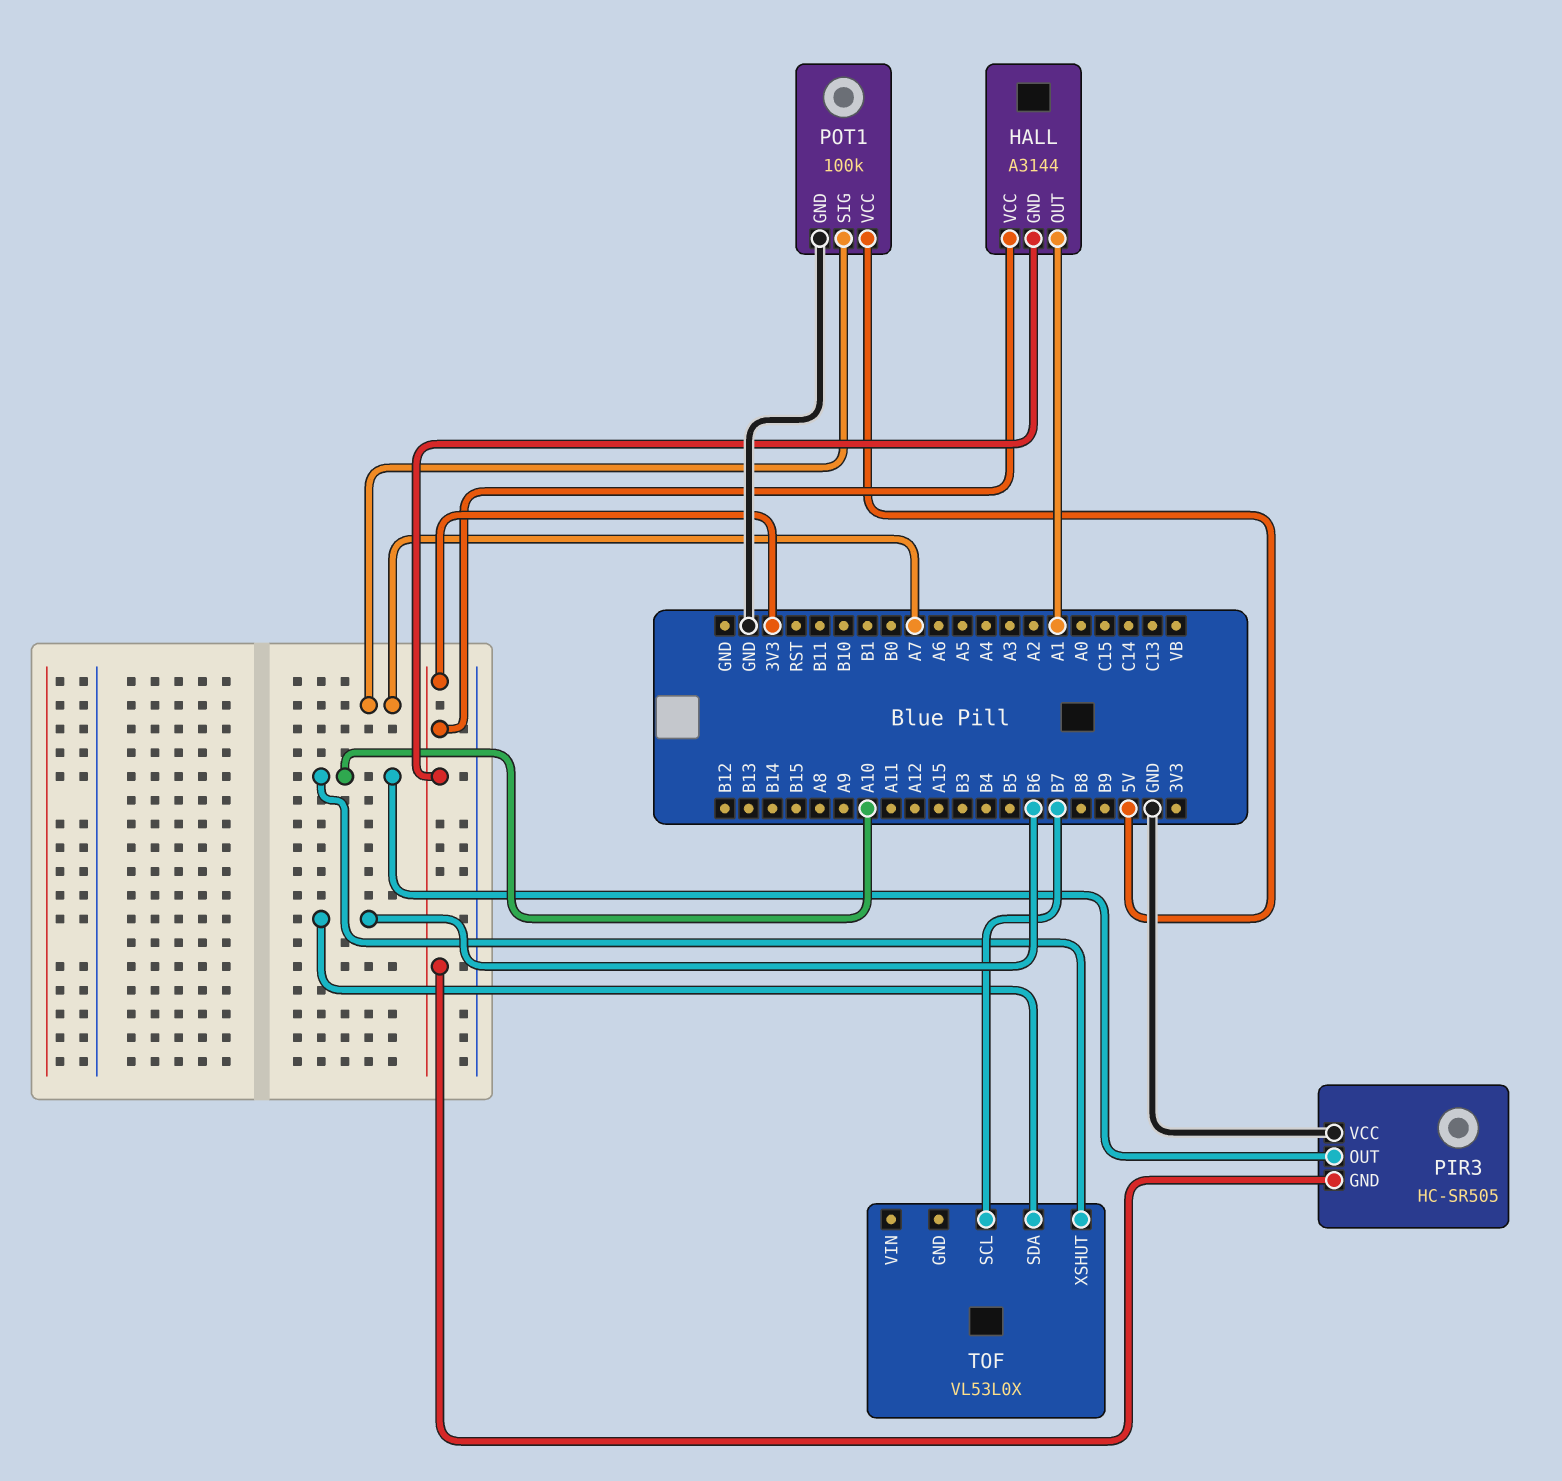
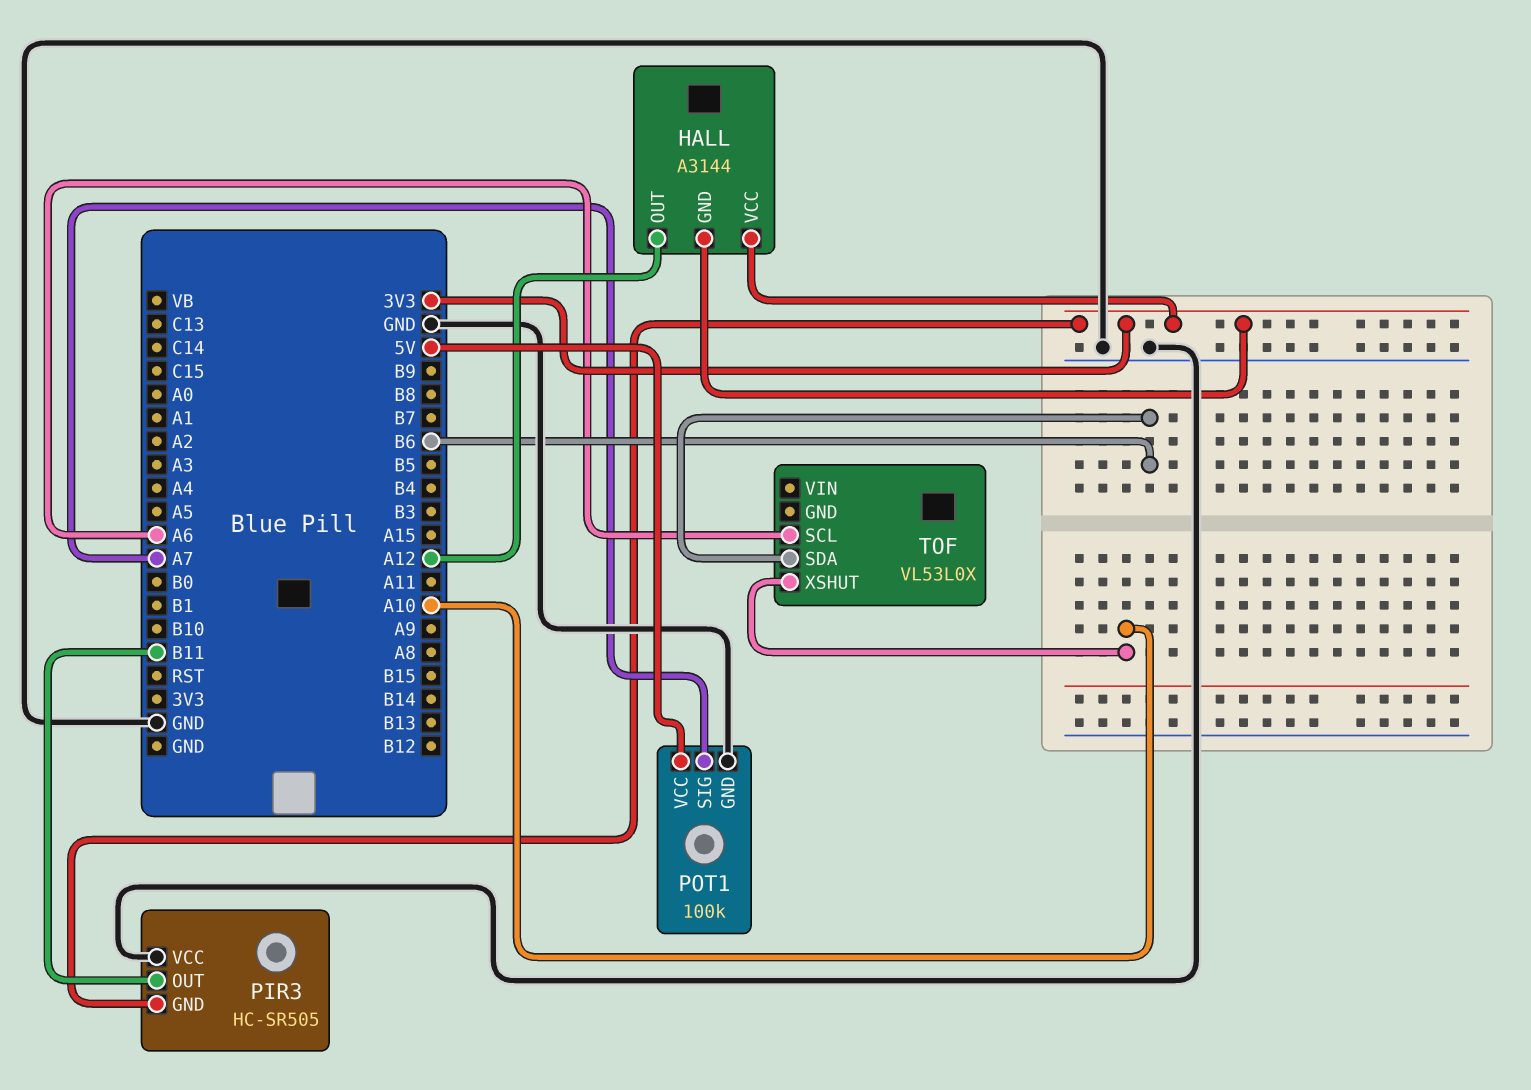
HALL pin OUT: A1 -> A12
PIR3 pin OUT: A10 -> B11
TOF pin SCL: B7 -> A6

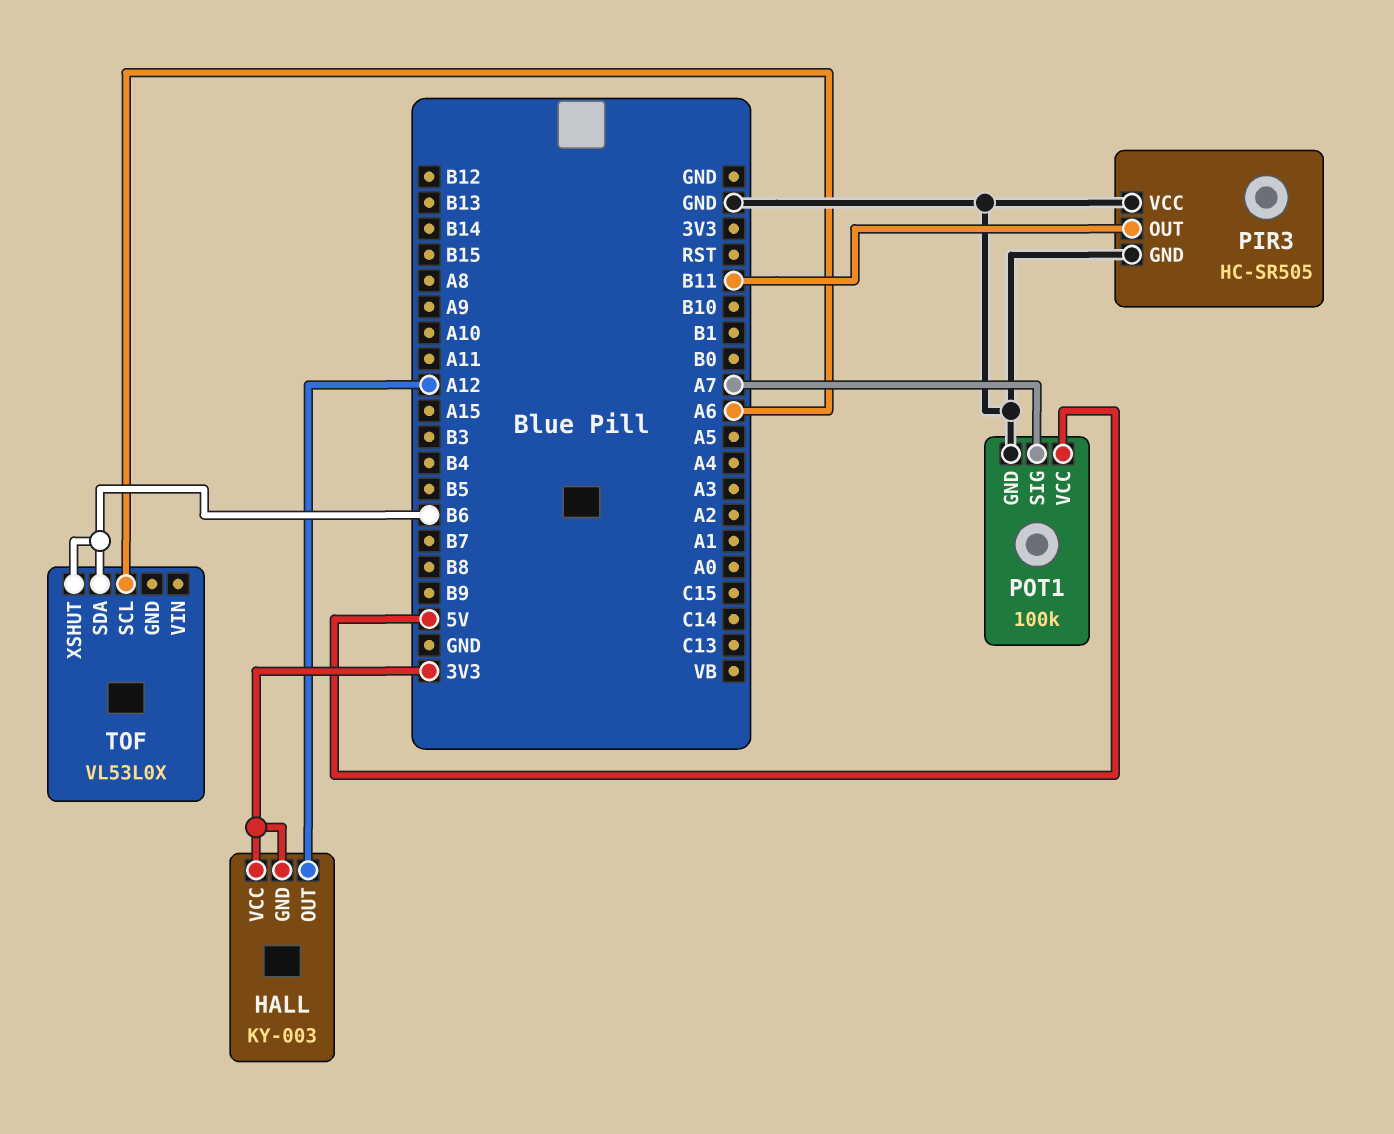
HALL: A3144 -> KY-003
PIR3 pin GND: 3V3 -> GND
TOF pin XSHUT: A10 -> B6

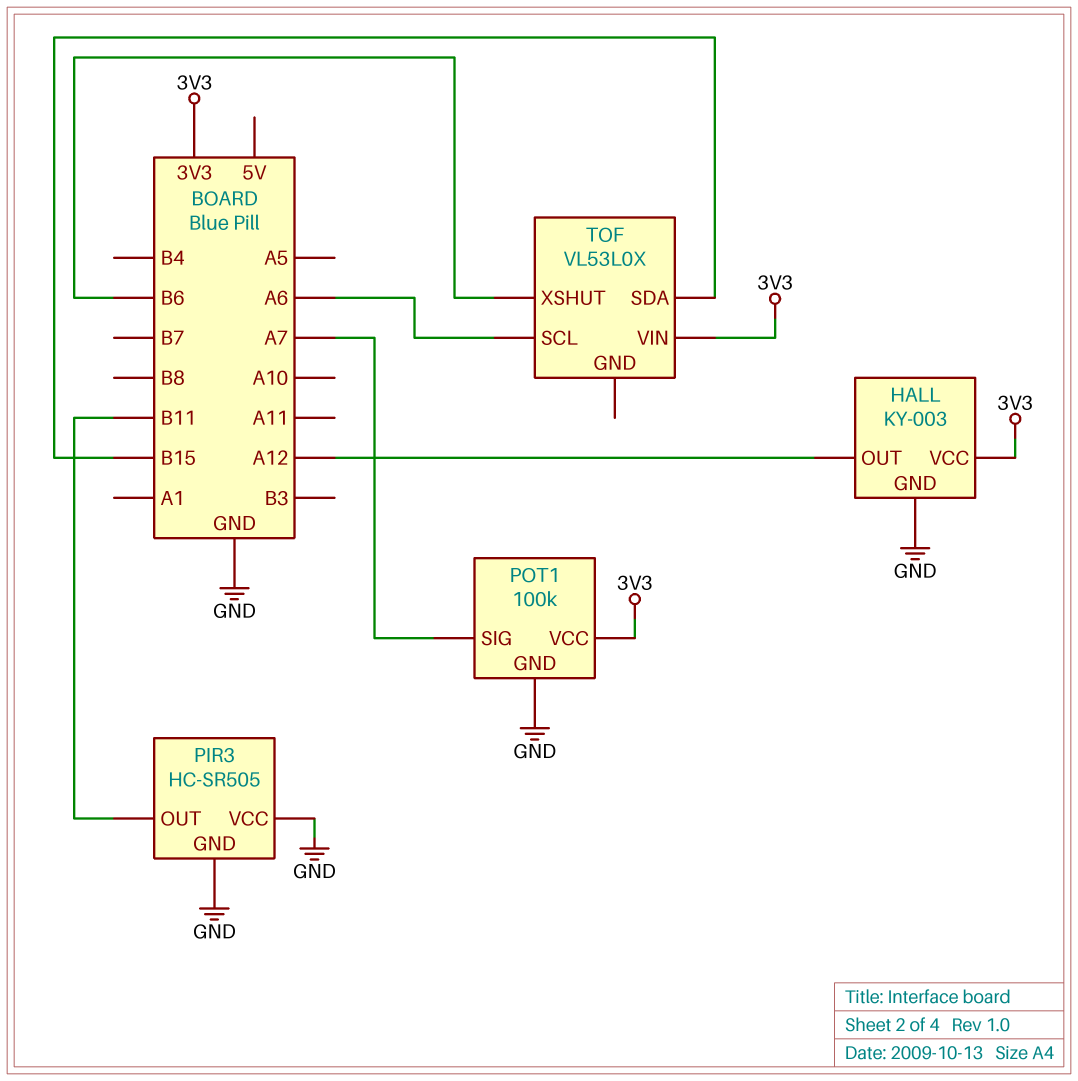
HALL pin GND: 3V3 -> GND
POT1 pin VCC: 5V -> 3V3
TOF pin SDA: B6 -> B15
TOF pin VIN: none -> 3V3

